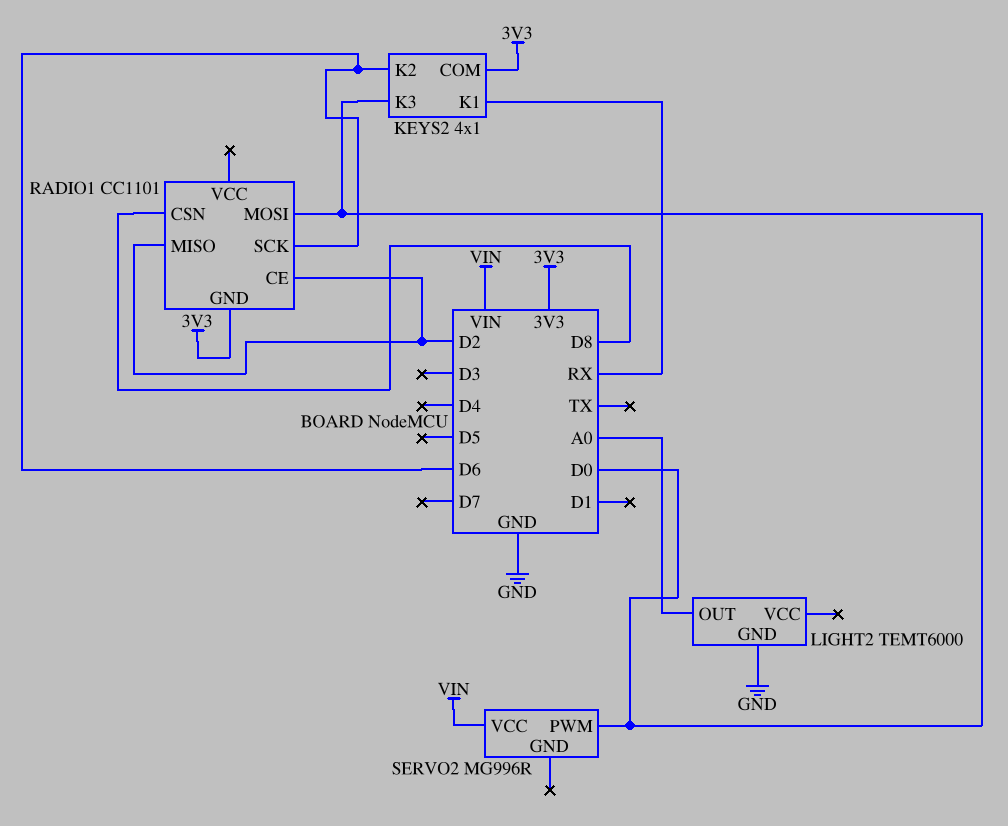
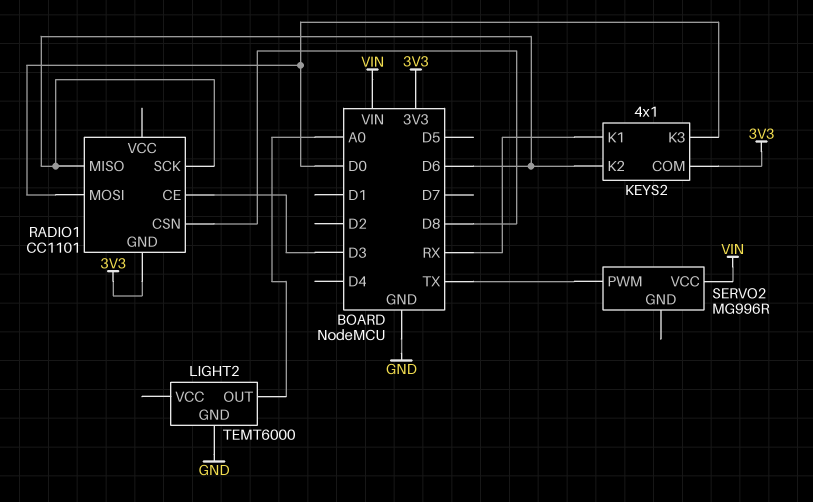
RADIO1 pin CE: D2 -> D3
RADIO1 pin MISO: D2 -> D6
SERVO2 pin PWM: D0 -> TX

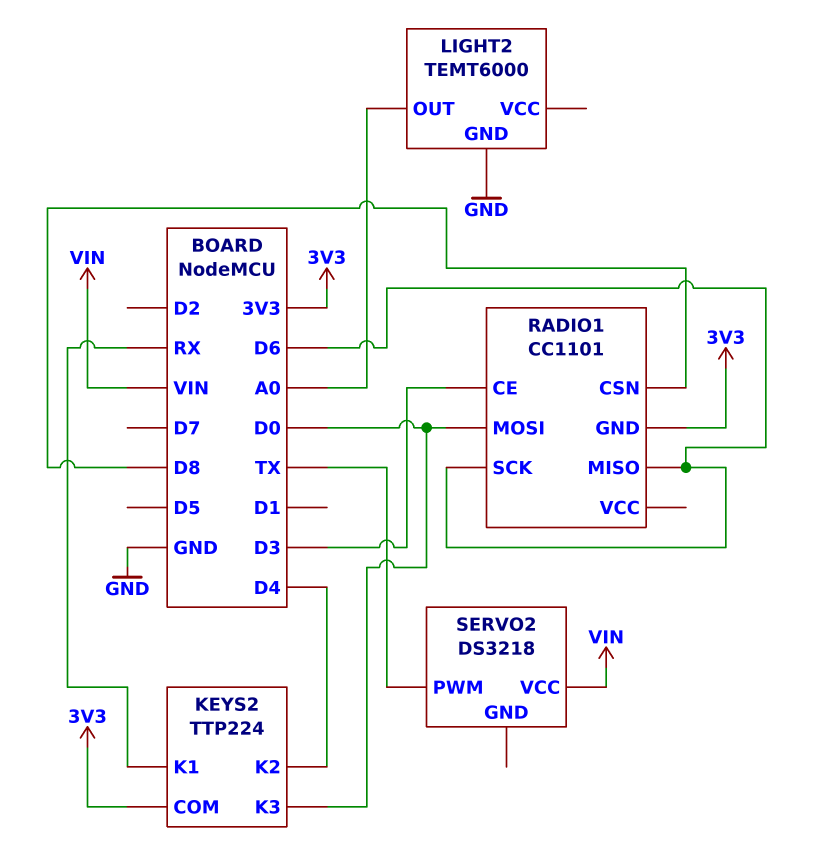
KEYS2: 4x1 -> TTP224
KEYS2 pin K2: D6 -> D4
SERVO2: MG996R -> DS3218

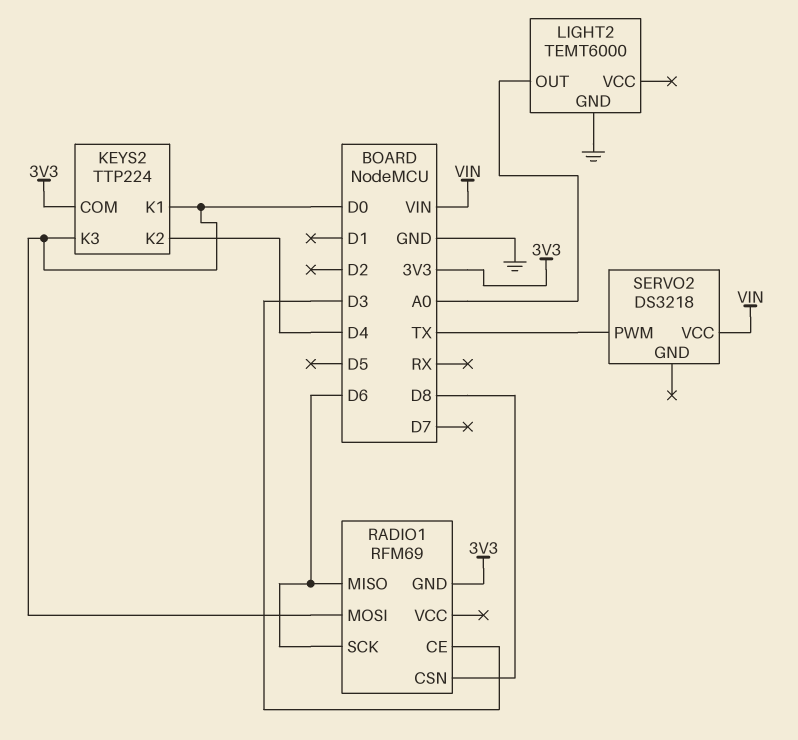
KEYS2 pin K1: RX -> D0
RADIO1: CC1101 -> RFM69

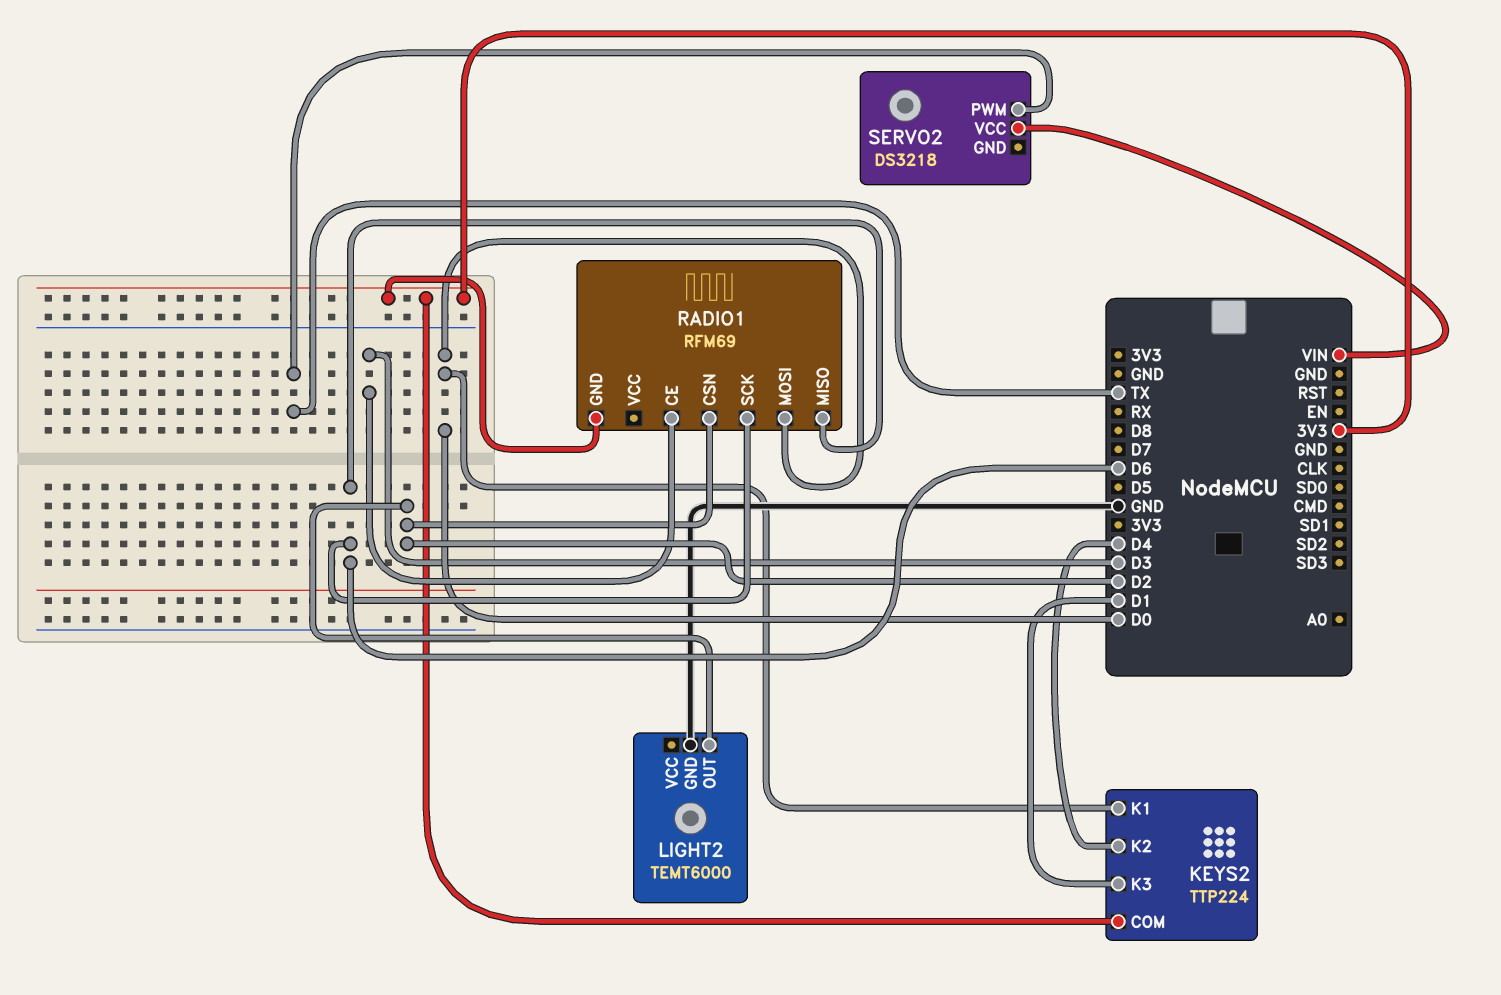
KEYS2 pin K3: D0 -> D1
LIGHT2 pin OUT: A0 -> D2
RADIO1 pin CSN: D8 -> D2

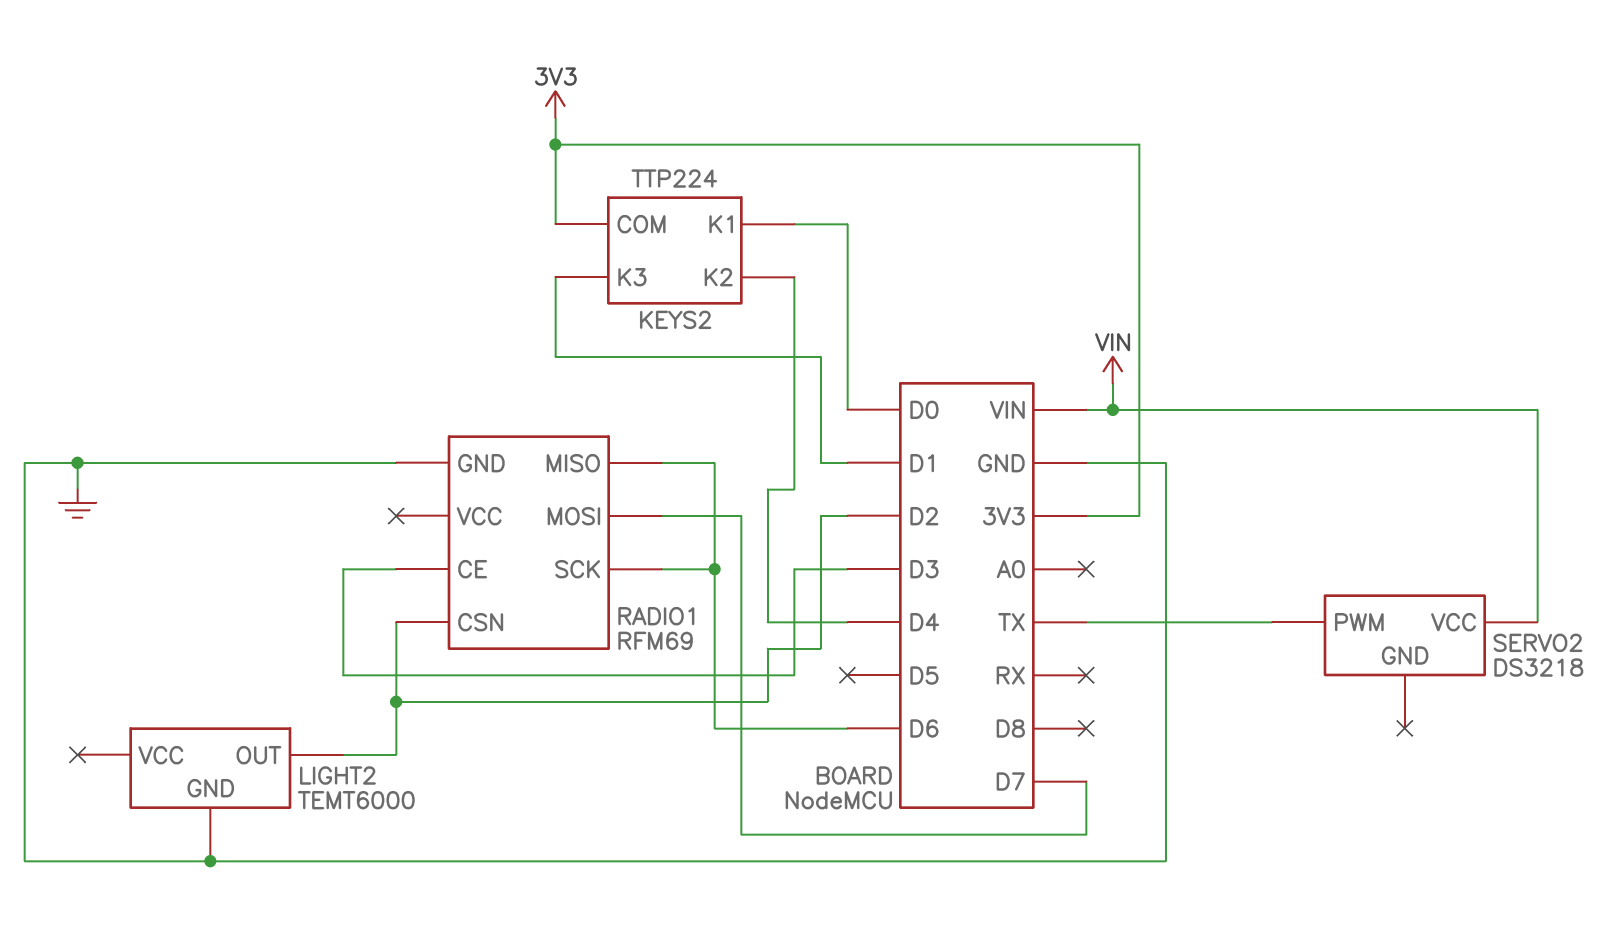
RADIO1 pin GND: 3V3 -> GND
RADIO1 pin MOSI: D0 -> D7

